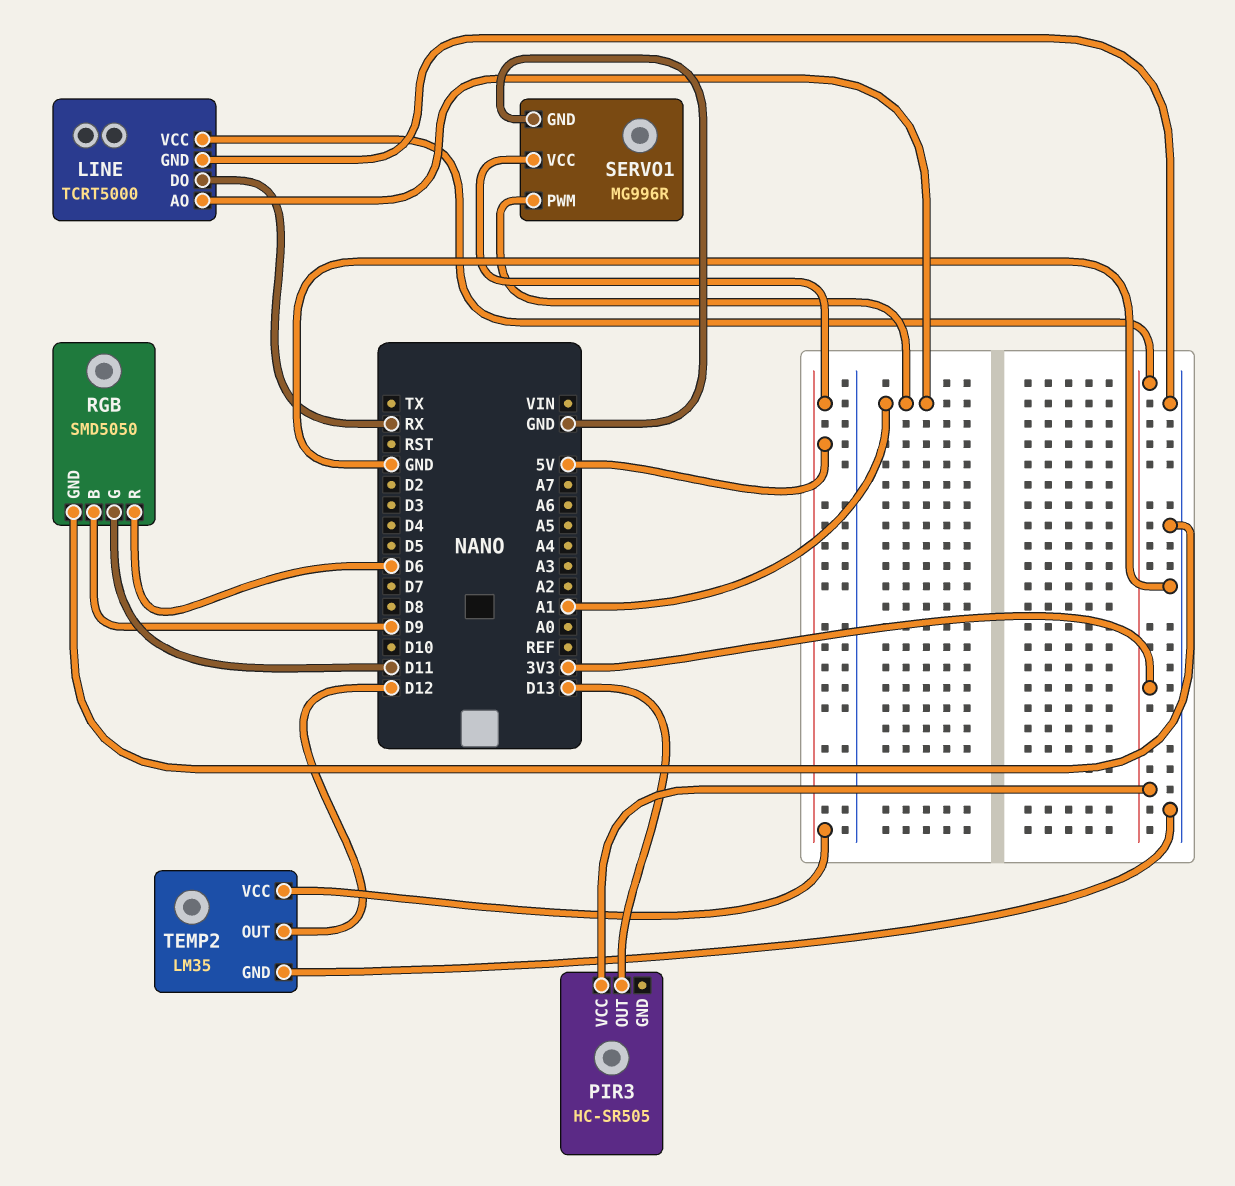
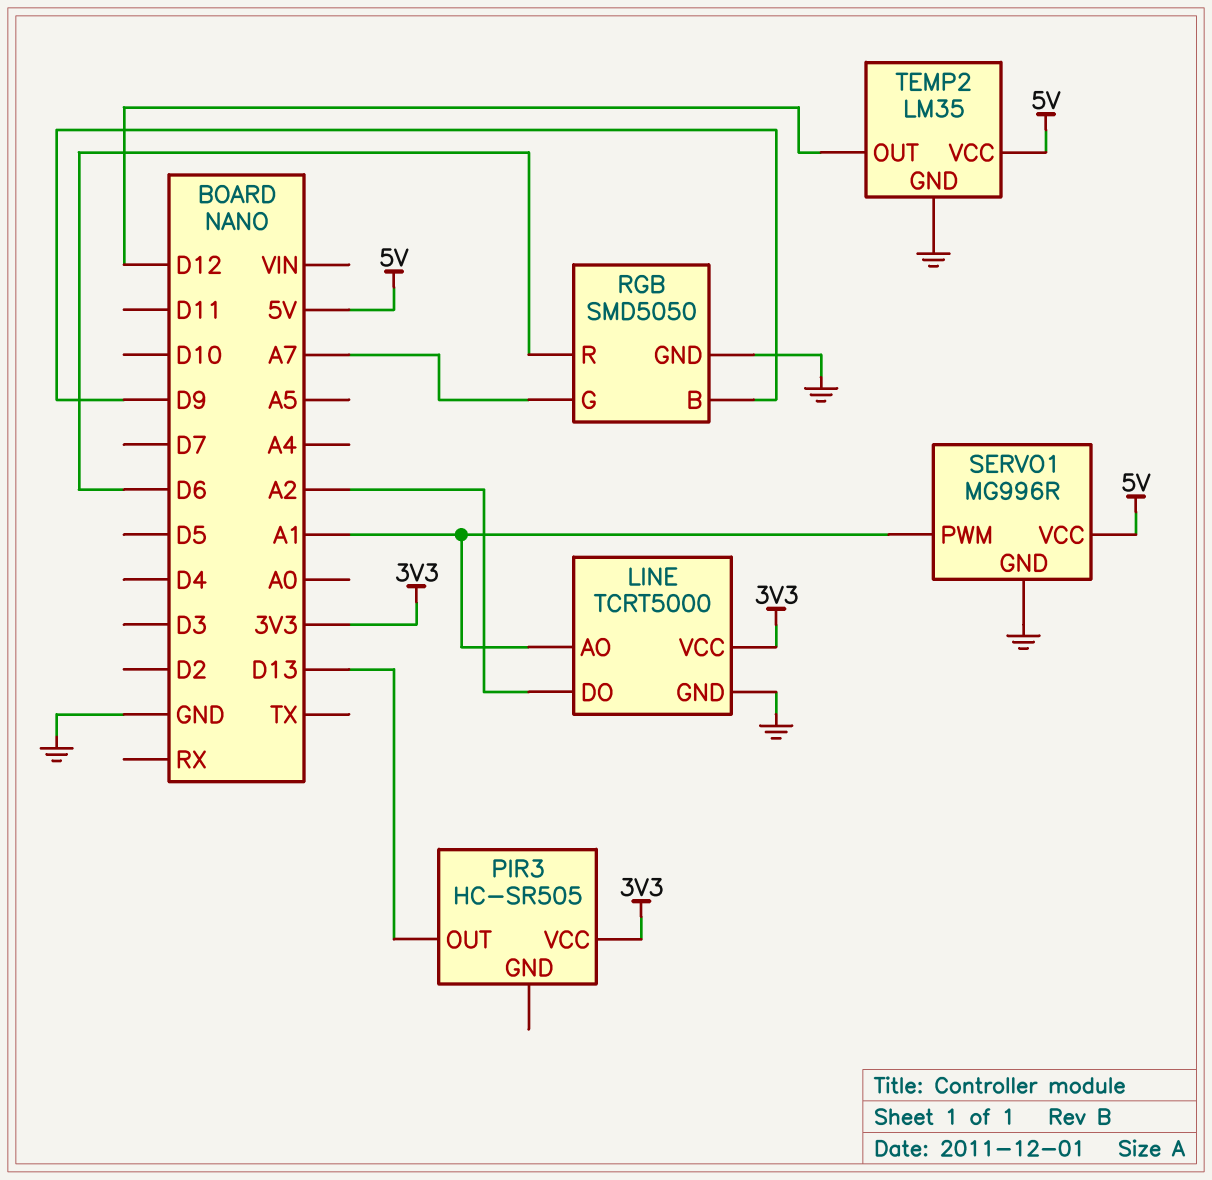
LINE pin DO: RX -> A2
RGB pin G: D11 -> A7

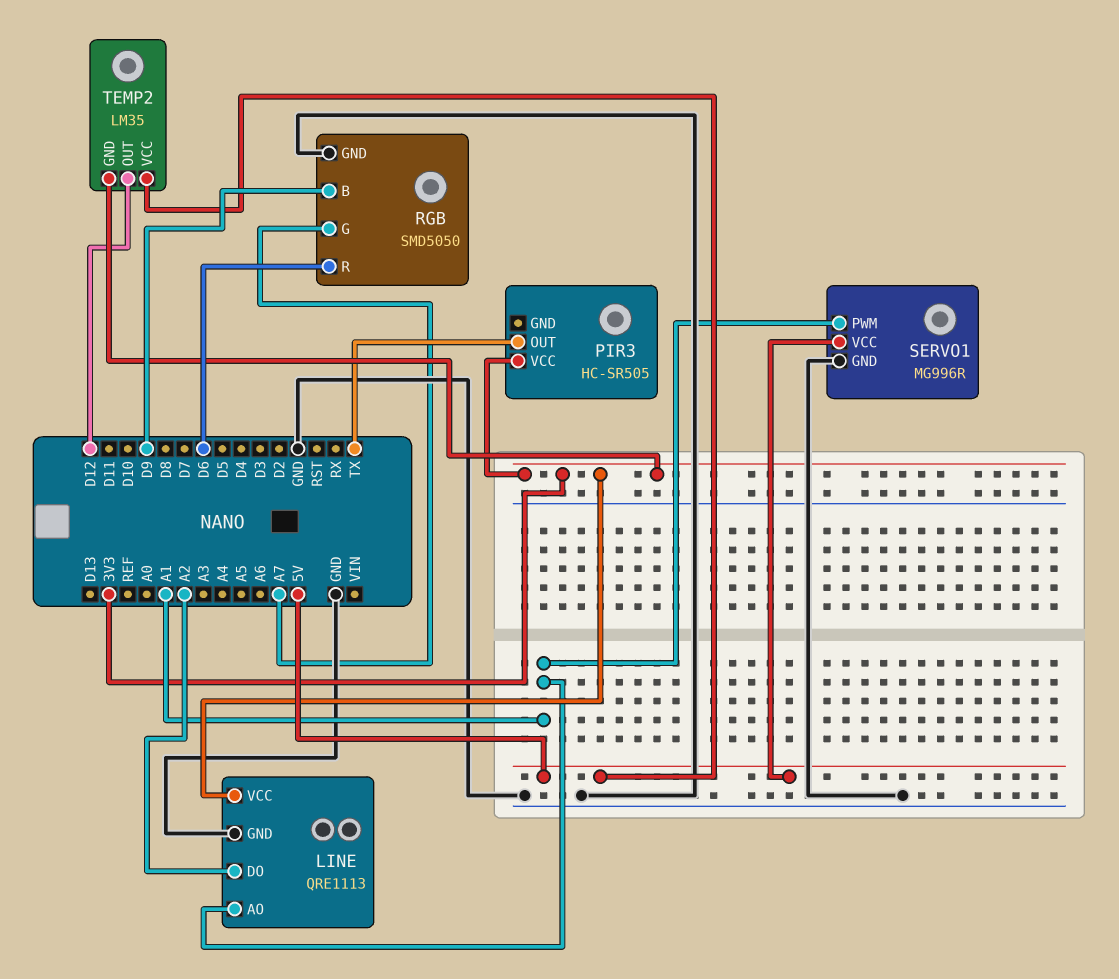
LINE: TCRT5000 -> QRE1113
PIR3 pin OUT: D13 -> TX
TEMP2 pin GND: GND -> 3V3

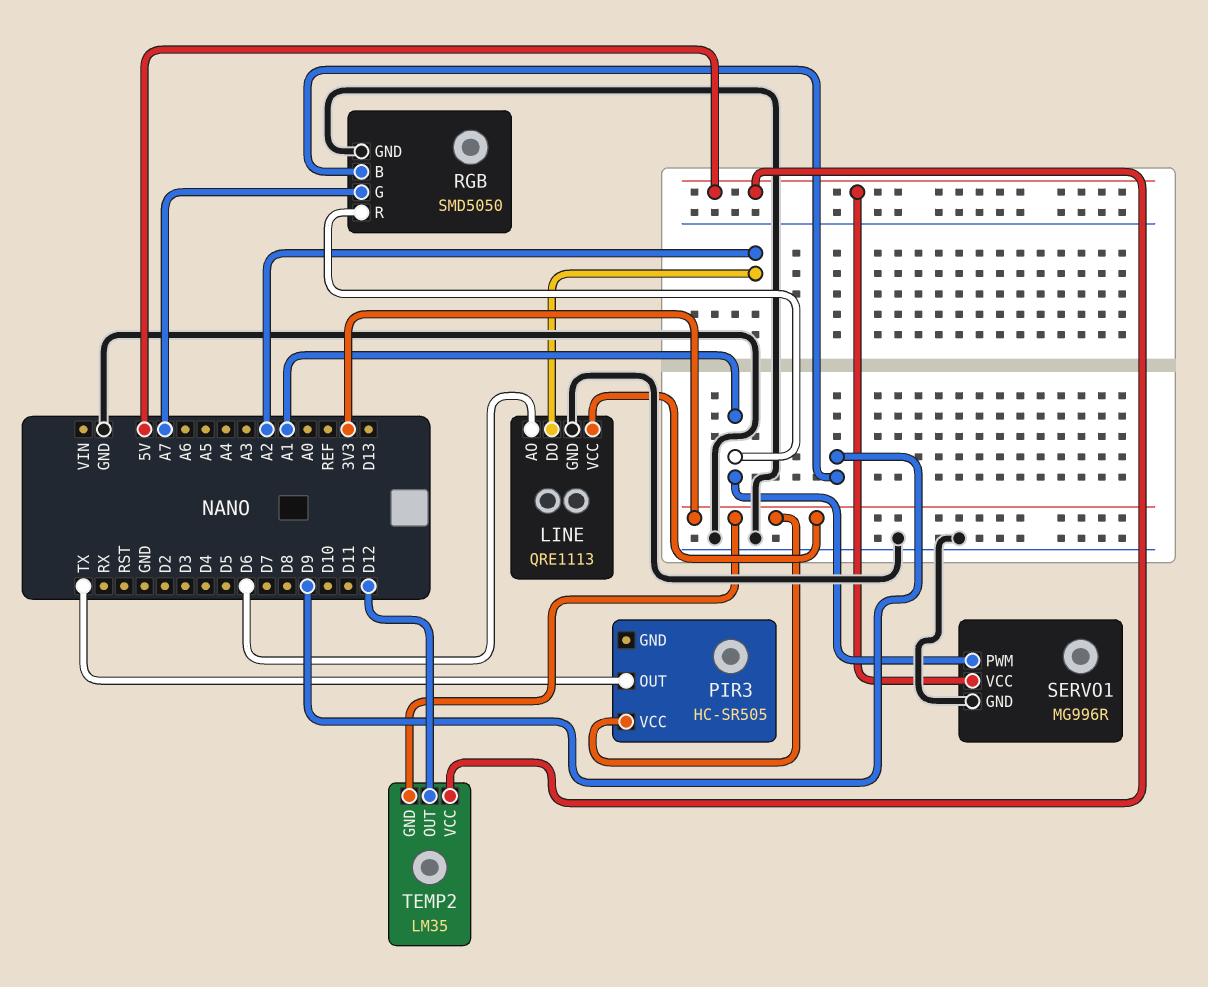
LINE pin AO: A1 -> D6
RGB pin R: D6 -> A1

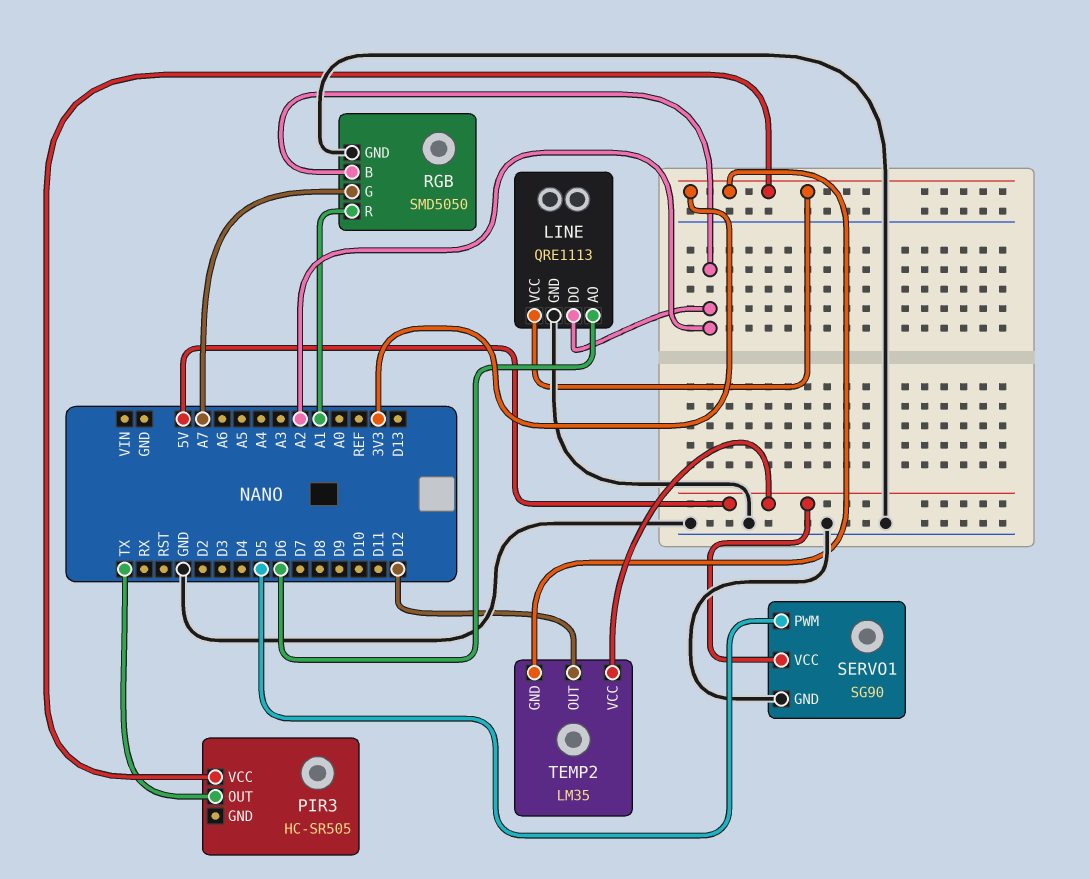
RGB pin B: D9 -> A2
SERVO1: MG996R -> SG90
SERVO1 pin PWM: A1 -> D5

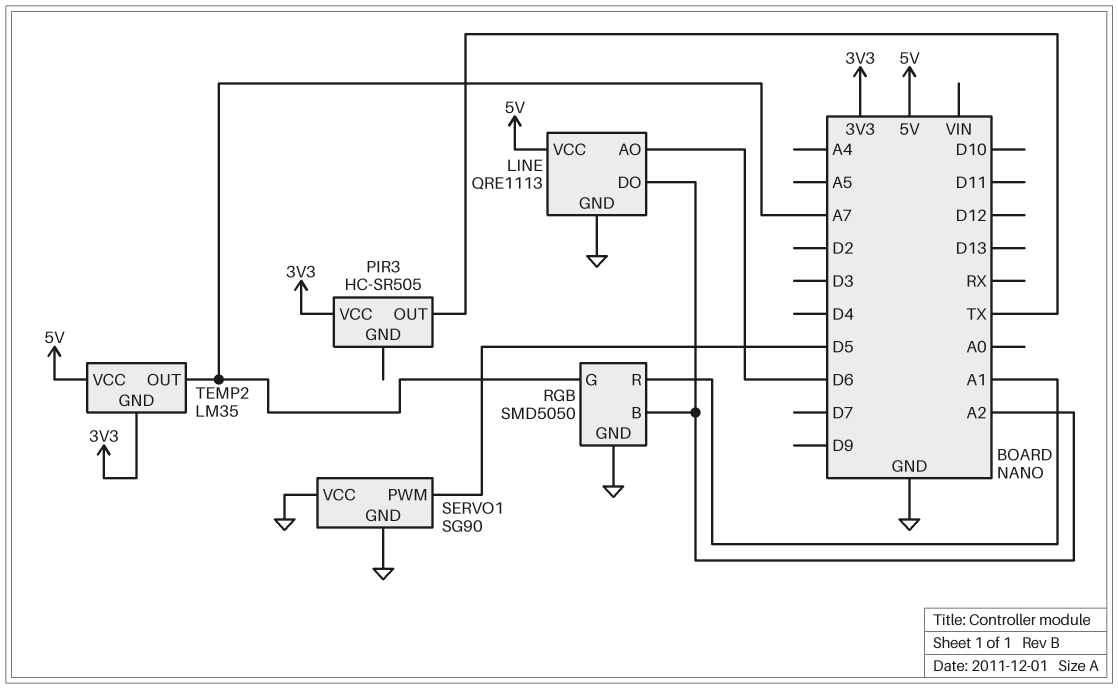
LINE pin VCC: 3V3 -> 5V
SERVO1 pin VCC: 5V -> GND
TEMP2 pin OUT: D12 -> A7

